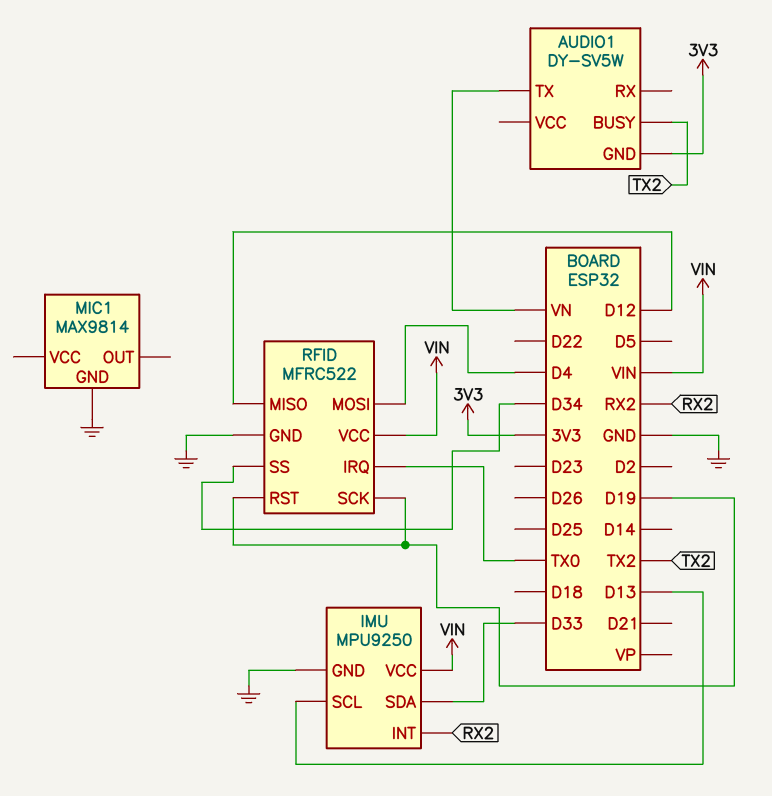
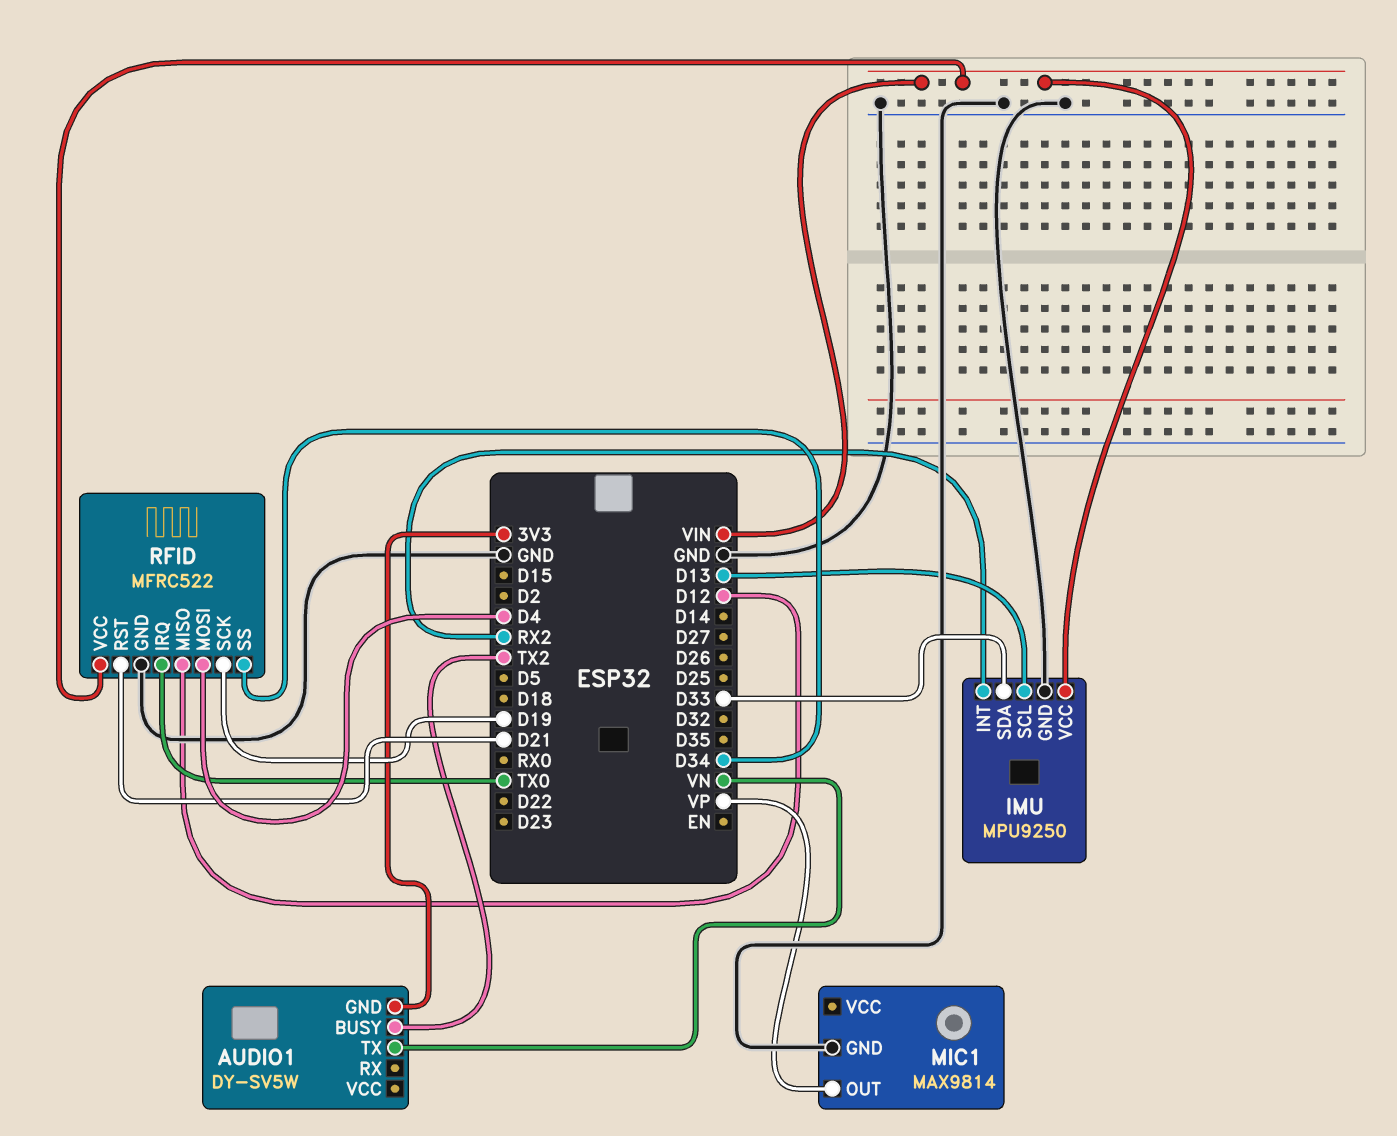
MIC1 pin OUT: none -> VP
RFID pin RST: D19 -> D21

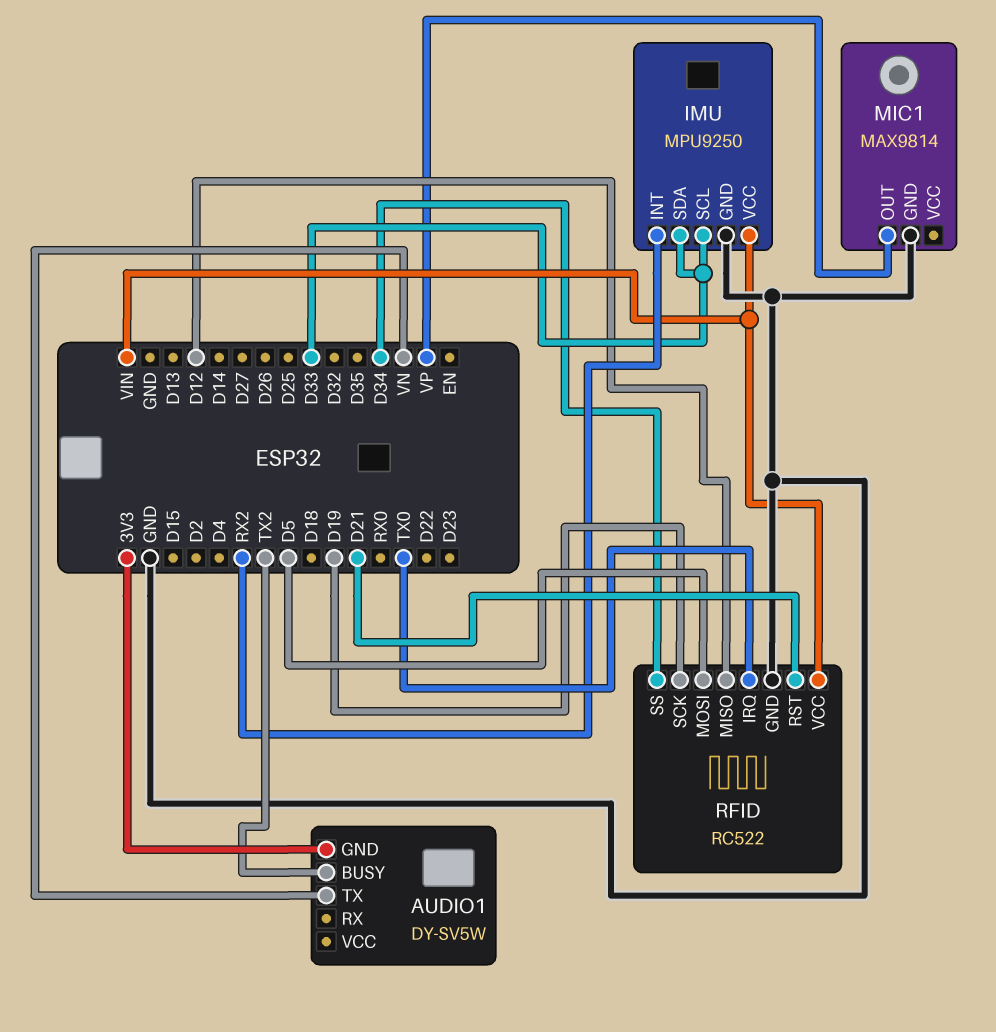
IMU pin SCL: D13 -> D33
RFID: MFRC522 -> RC522
RFID pin MOSI: D4 -> D5

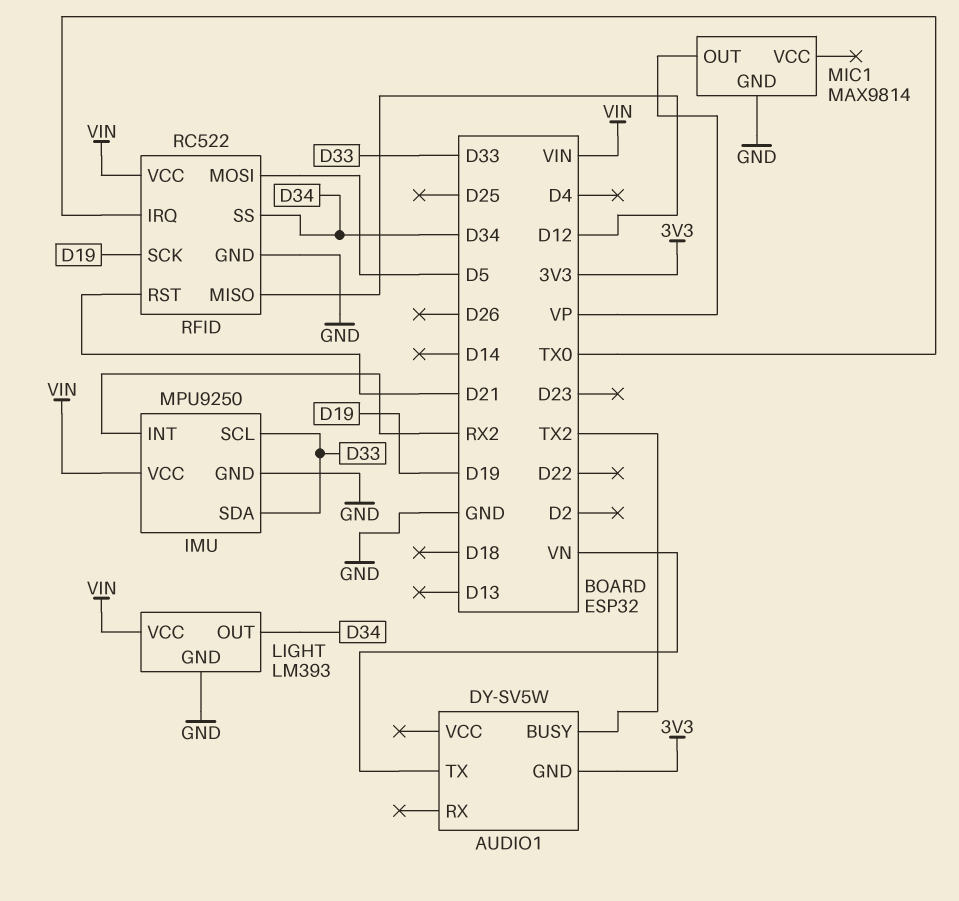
LIGHT: none -> LM393
LIGHT pin GND: none -> GND
LIGHT pin OUT: none -> D34
LIGHT pin VCC: none -> VIN

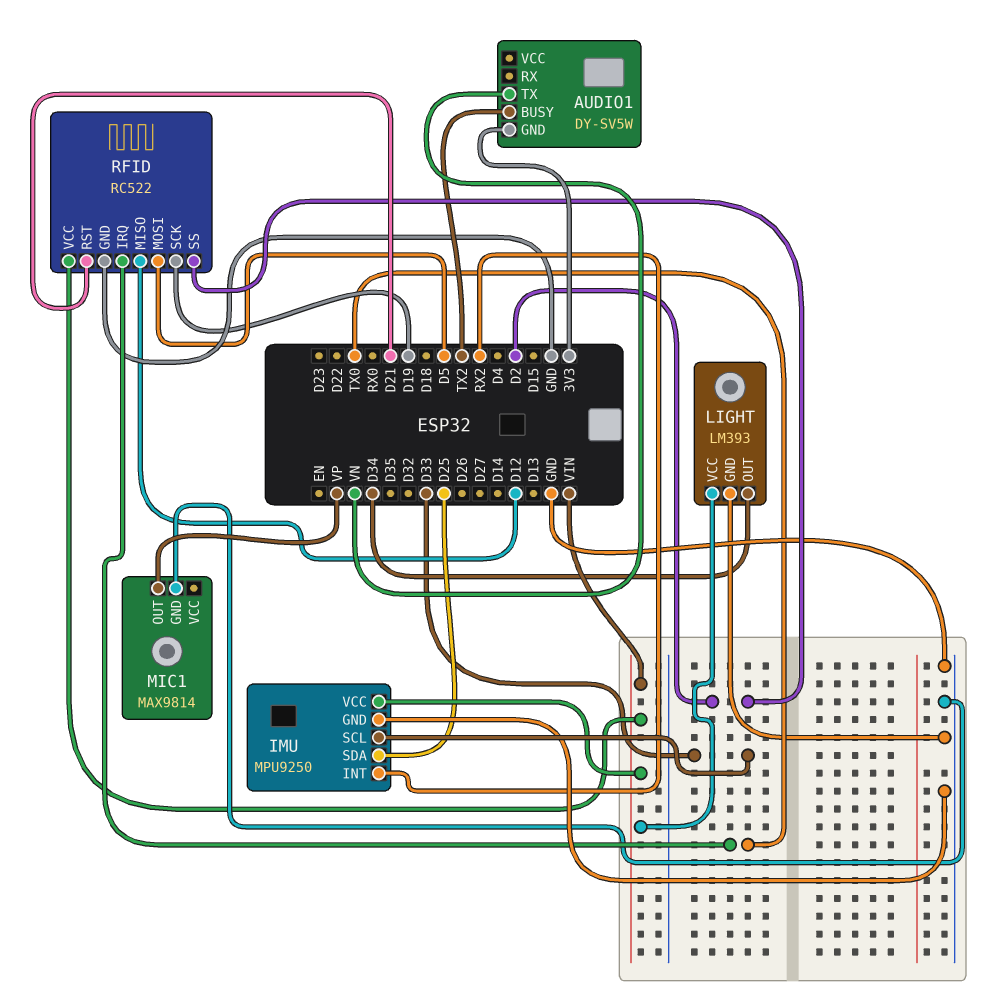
IMU pin SDA: D33 -> D25
RFID pin SS: D34 -> D2

